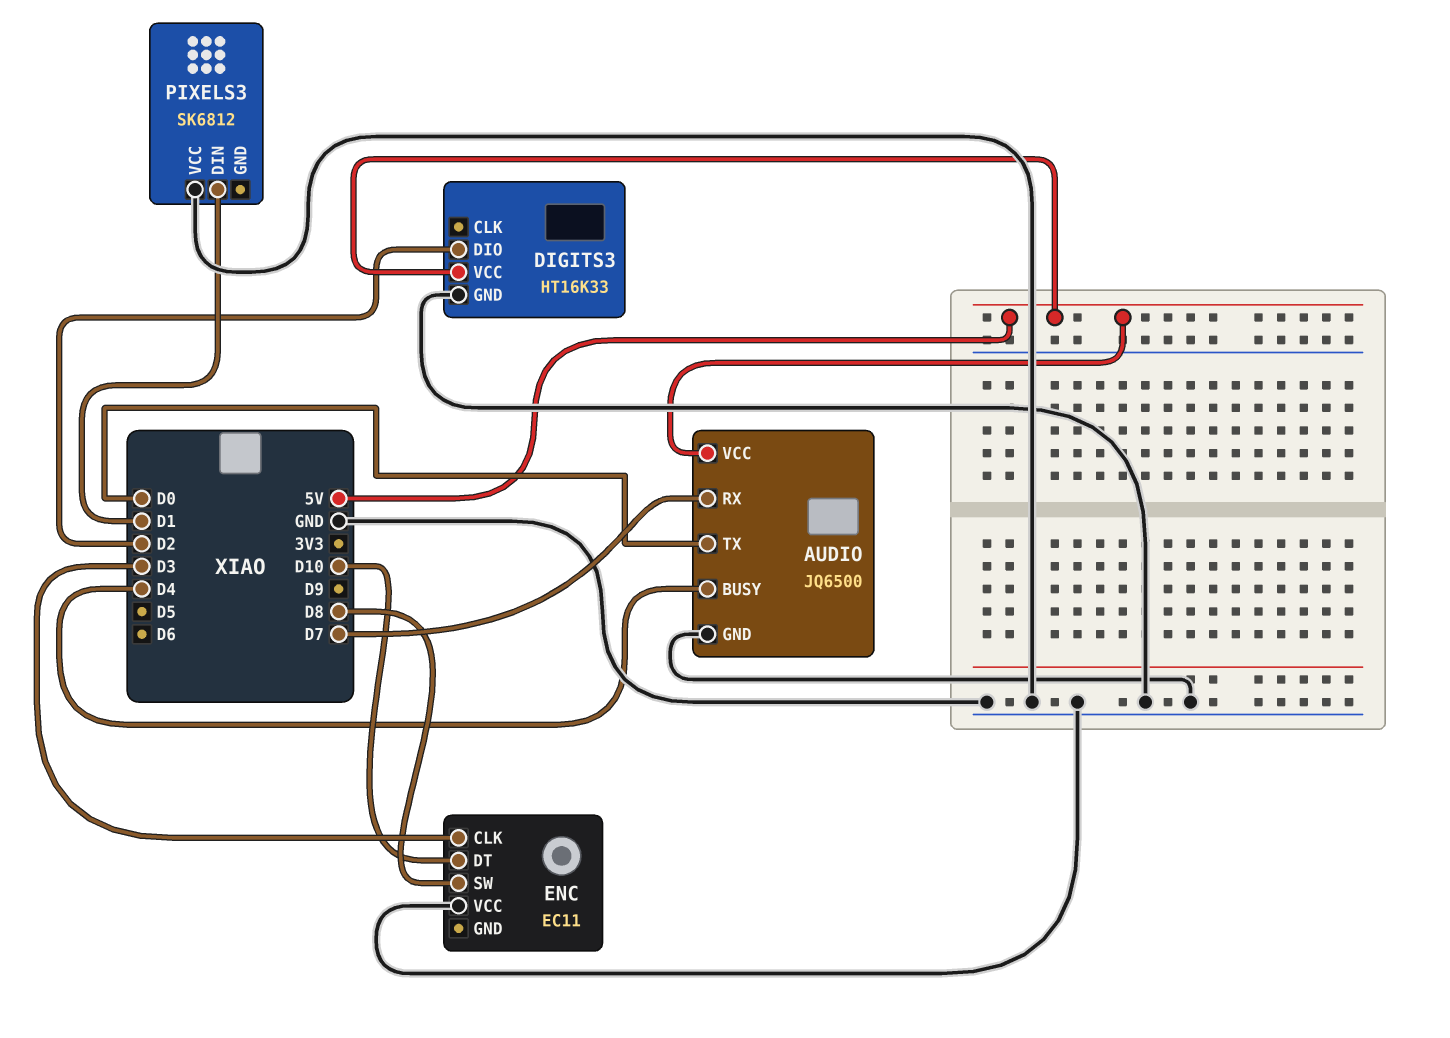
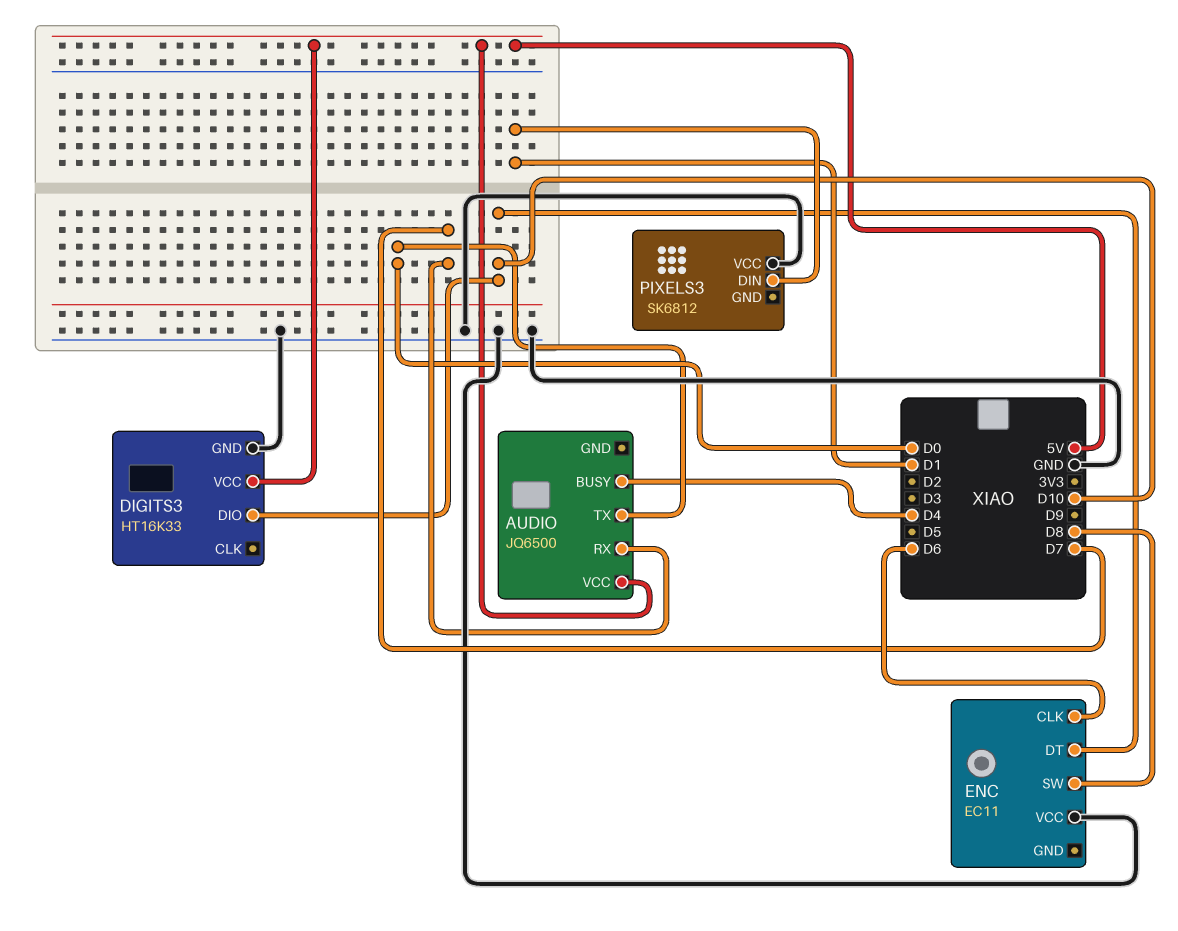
AUDIO pin GND: GND -> none
DIGITS3 pin DIO: D2 -> D10
ENC pin CLK: D3 -> D6

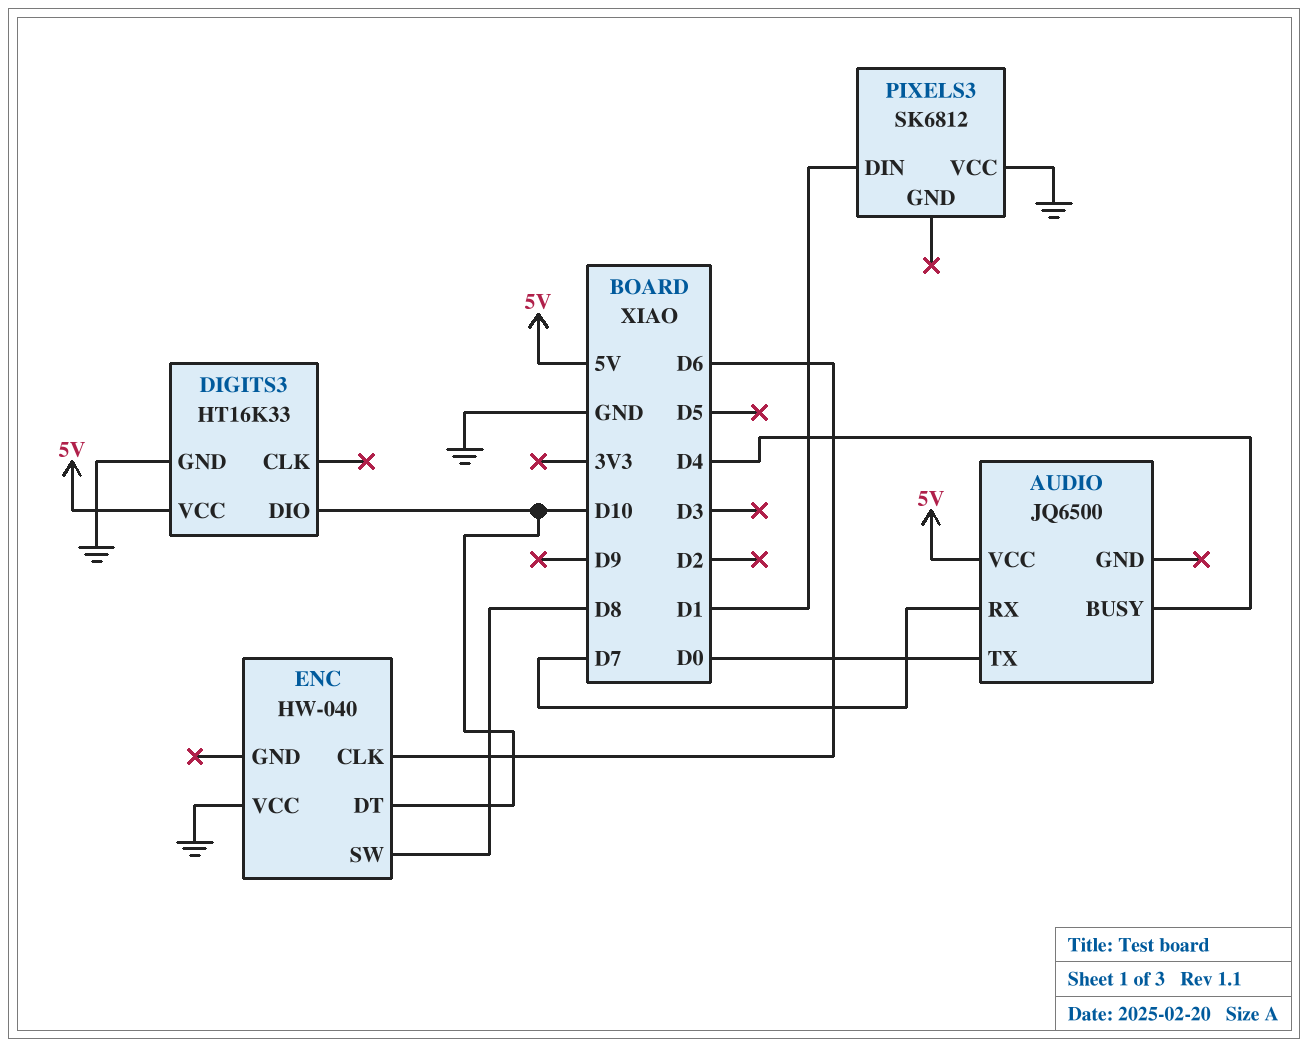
ENC: EC11 -> HW-040

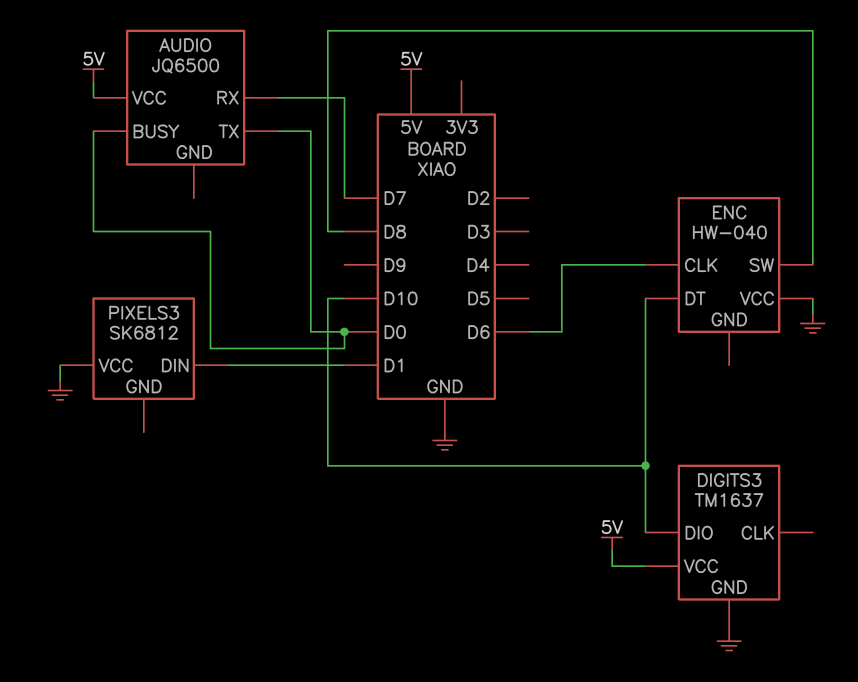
AUDIO pin BUSY: D4 -> D0
DIGITS3: HT16K33 -> TM1637

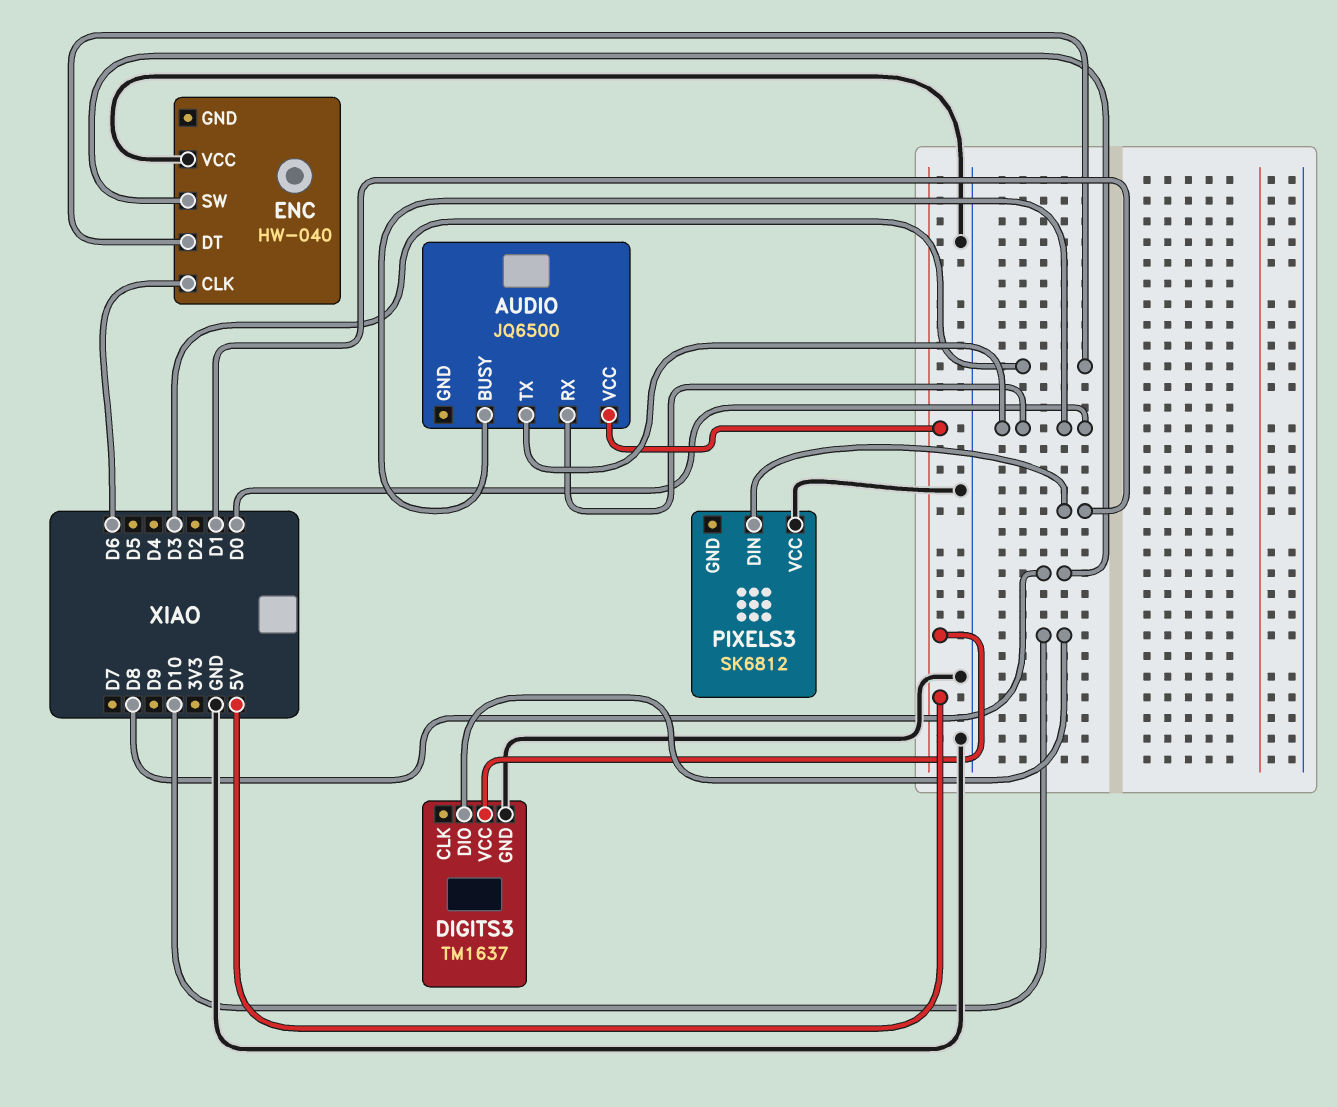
AUDIO pin RX: D7 -> D0
ENC pin DT: D10 -> D3

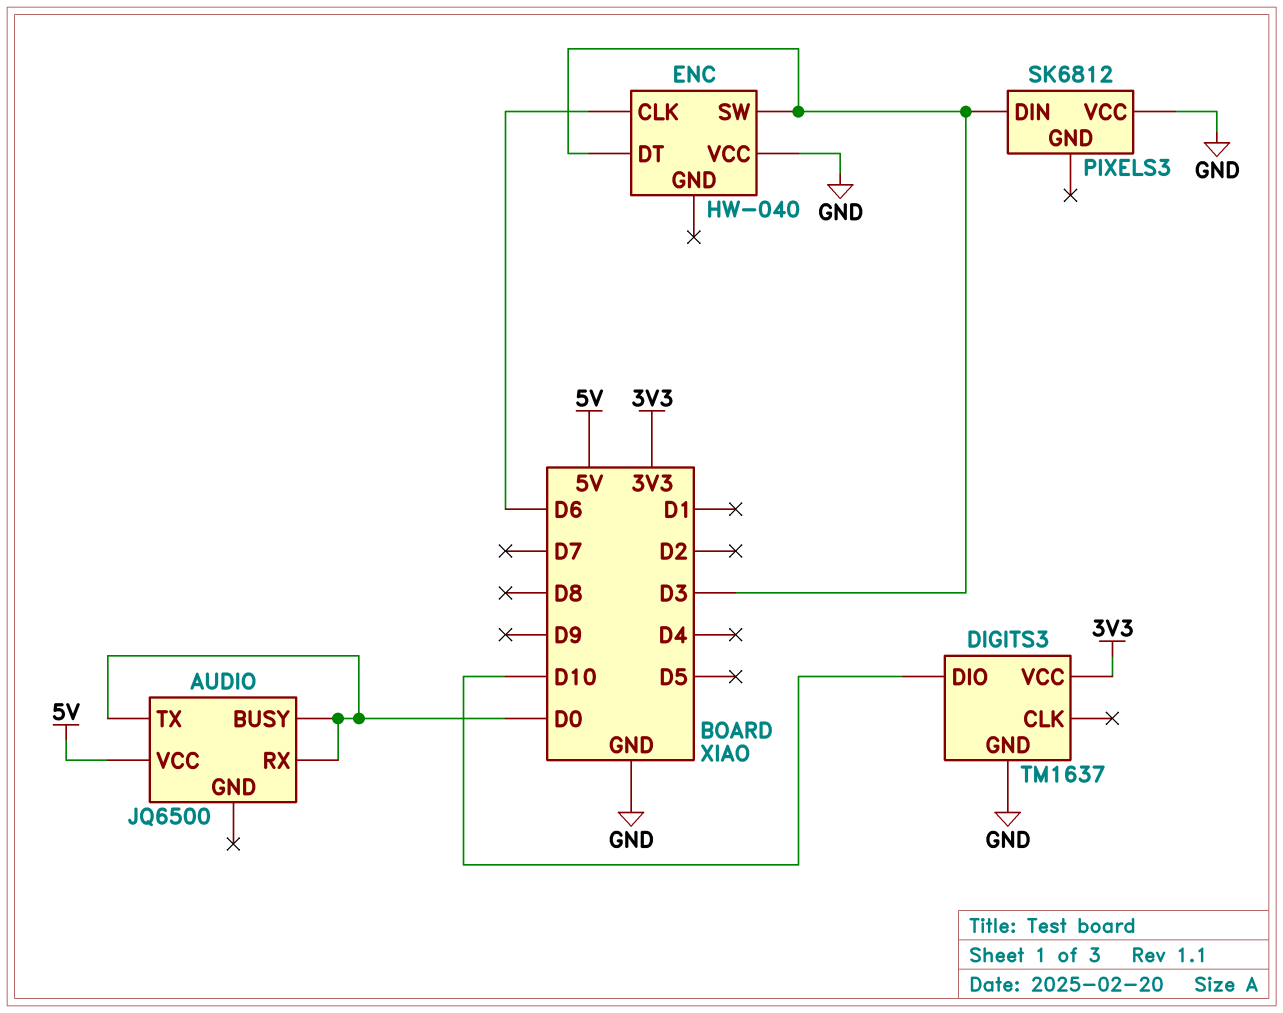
DIGITS3 pin VCC: 5V -> 3V3
ENC pin SW: D8 -> D3
PIXELS3 pin DIN: D1 -> D3

